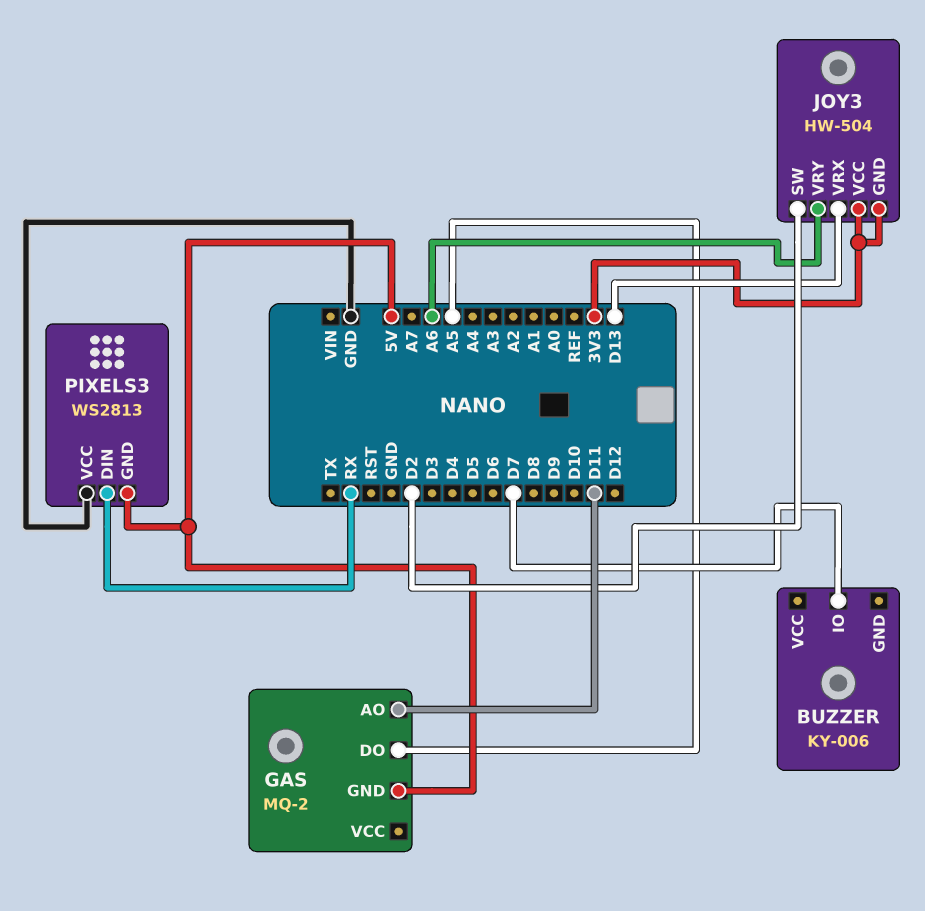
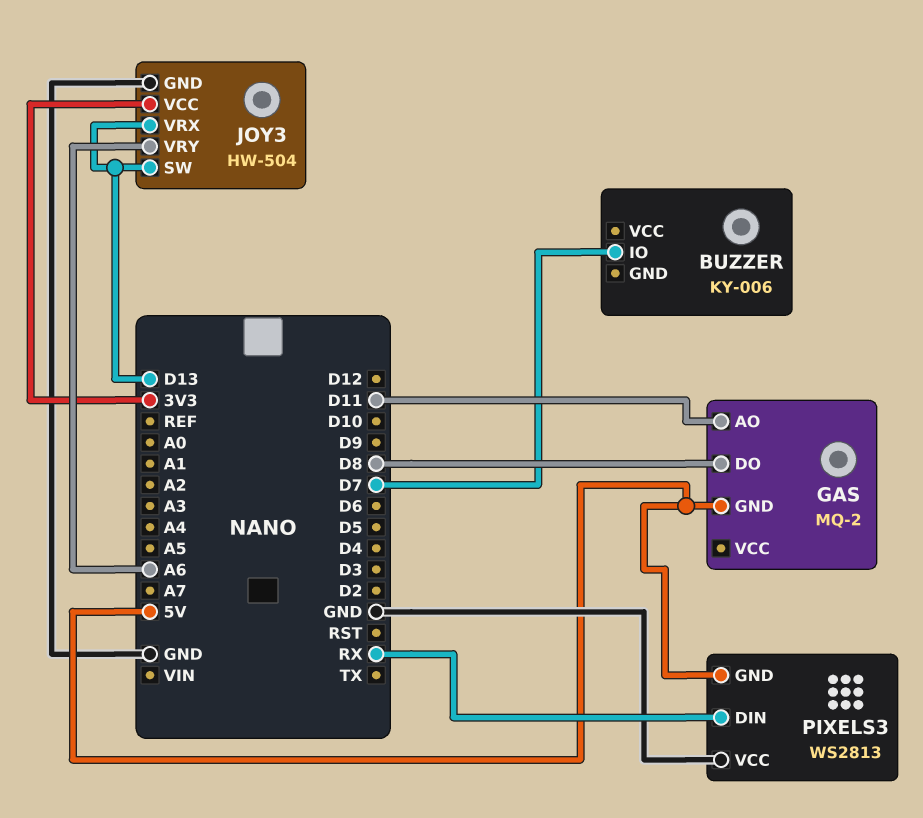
GAS pin DO: A5 -> D8
JOY3 pin GND: 3V3 -> GND
JOY3 pin SW: D2 -> D13

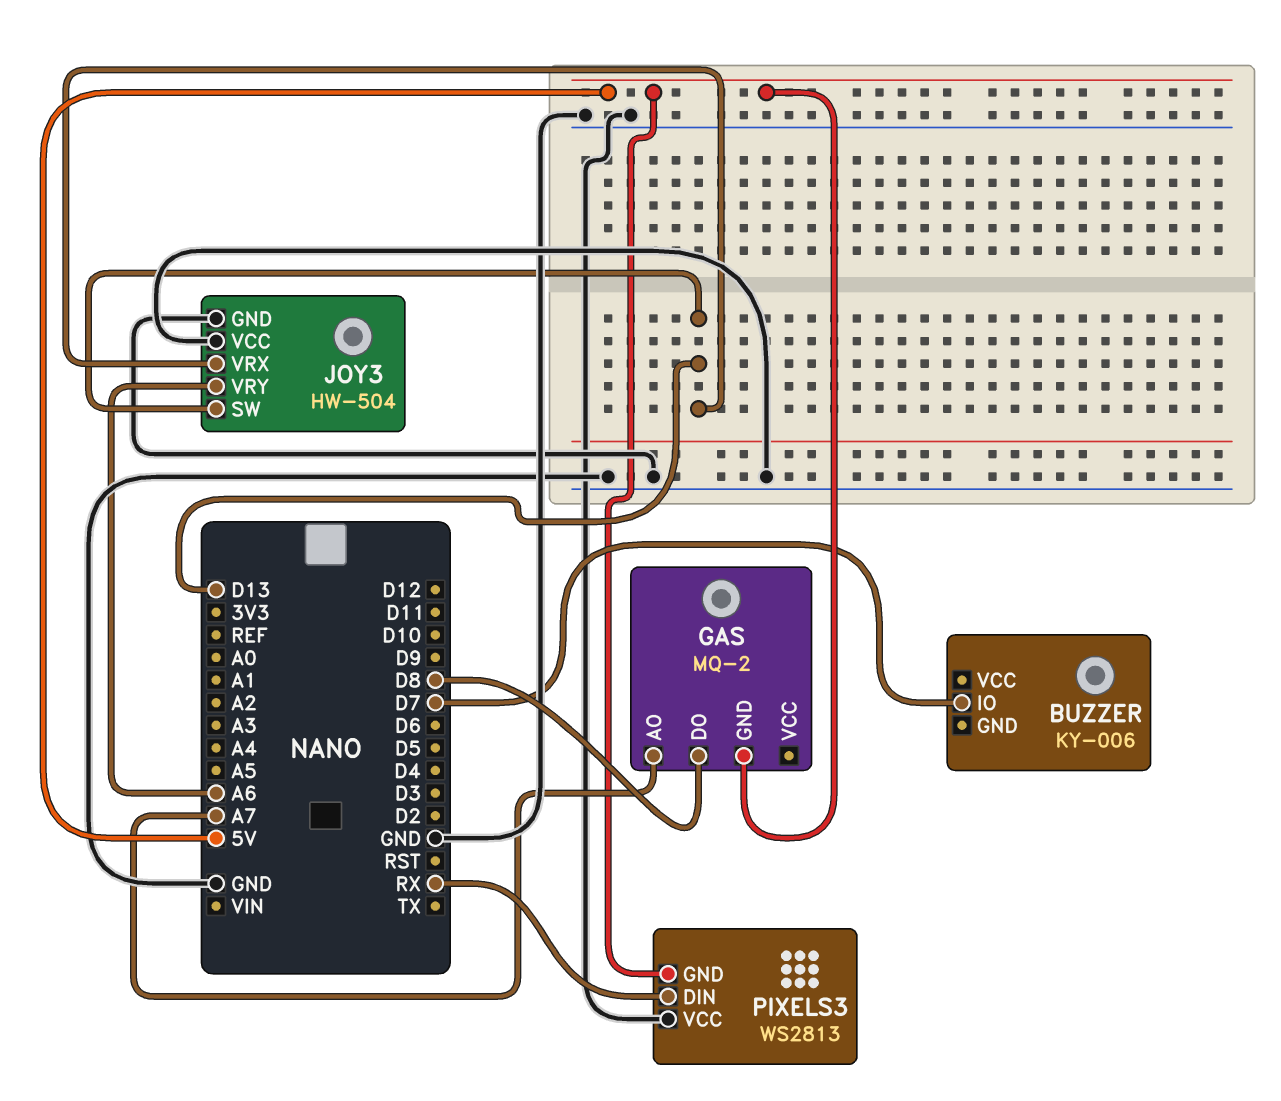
GAS pin AO: D11 -> A7
JOY3 pin VCC: 3V3 -> GND

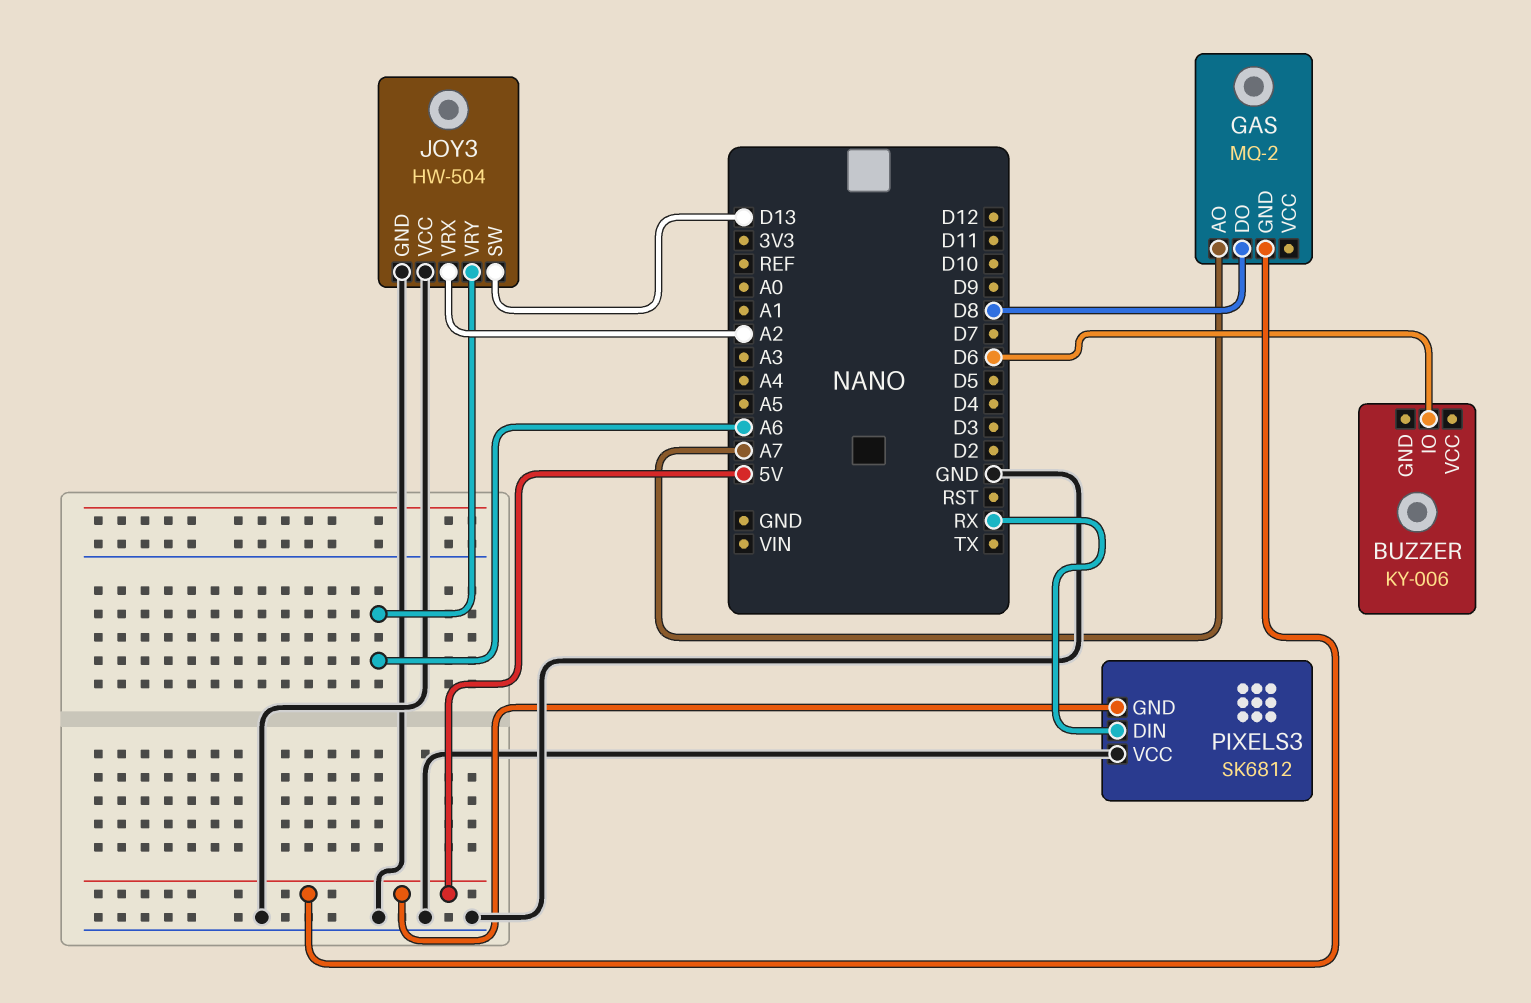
BUZZER pin IO: D7 -> D6
JOY3 pin VRX: D13 -> A2
PIXELS3: WS2813 -> SK6812

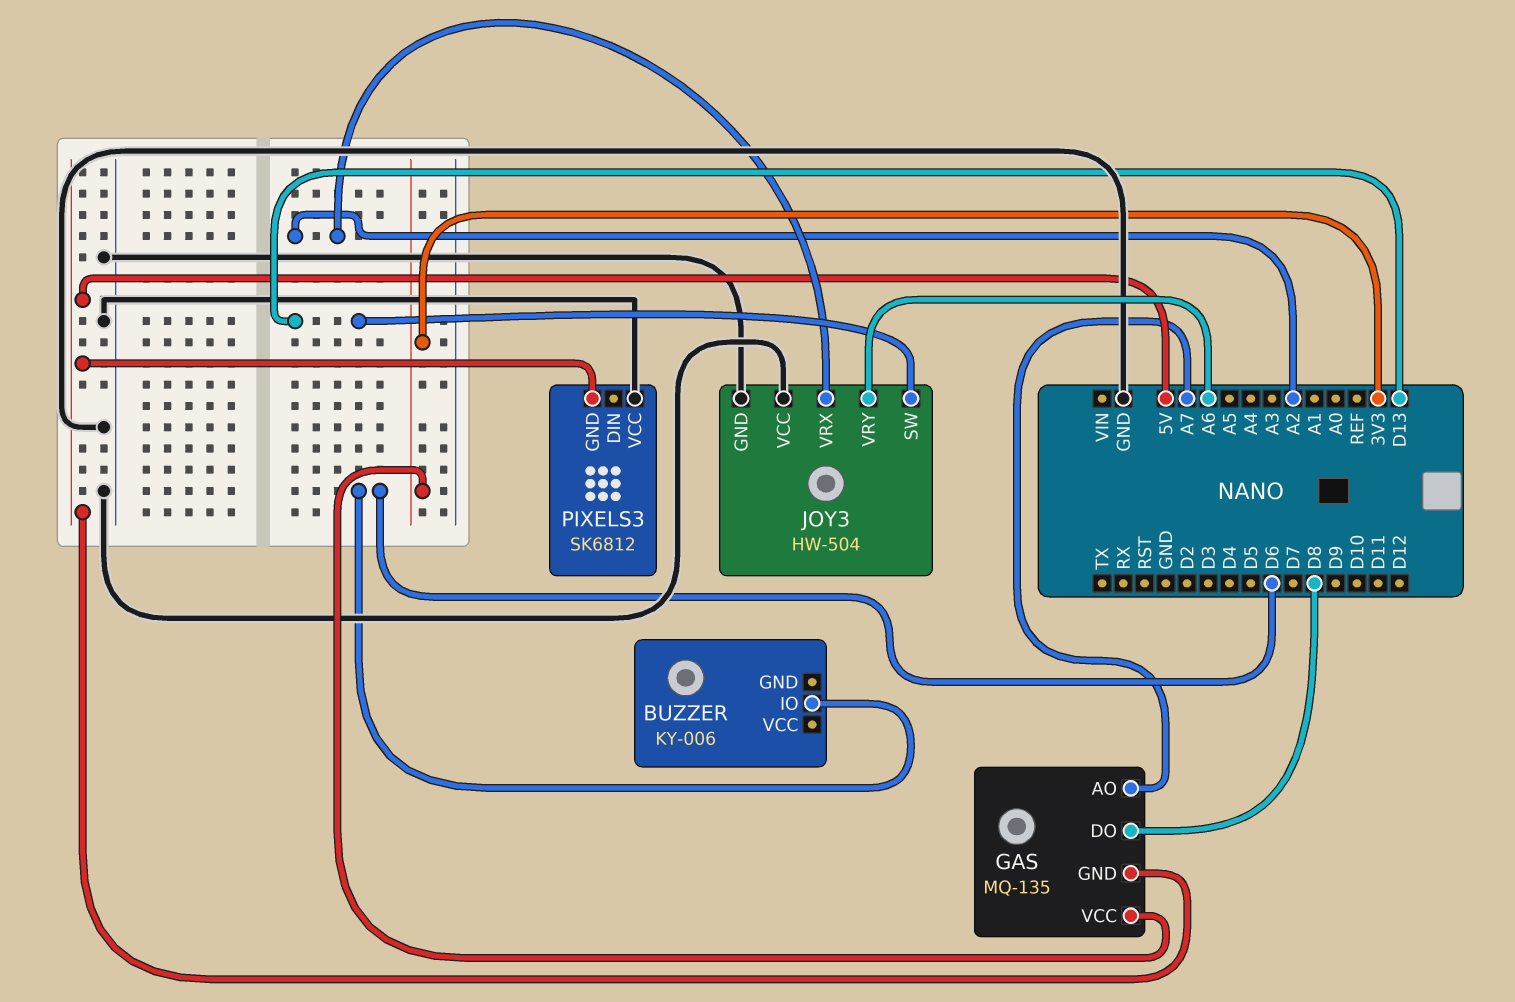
GAS: MQ-2 -> MQ-135
GAS pin VCC: none -> 3V3
PIXELS3 pin DIN: RX -> none

